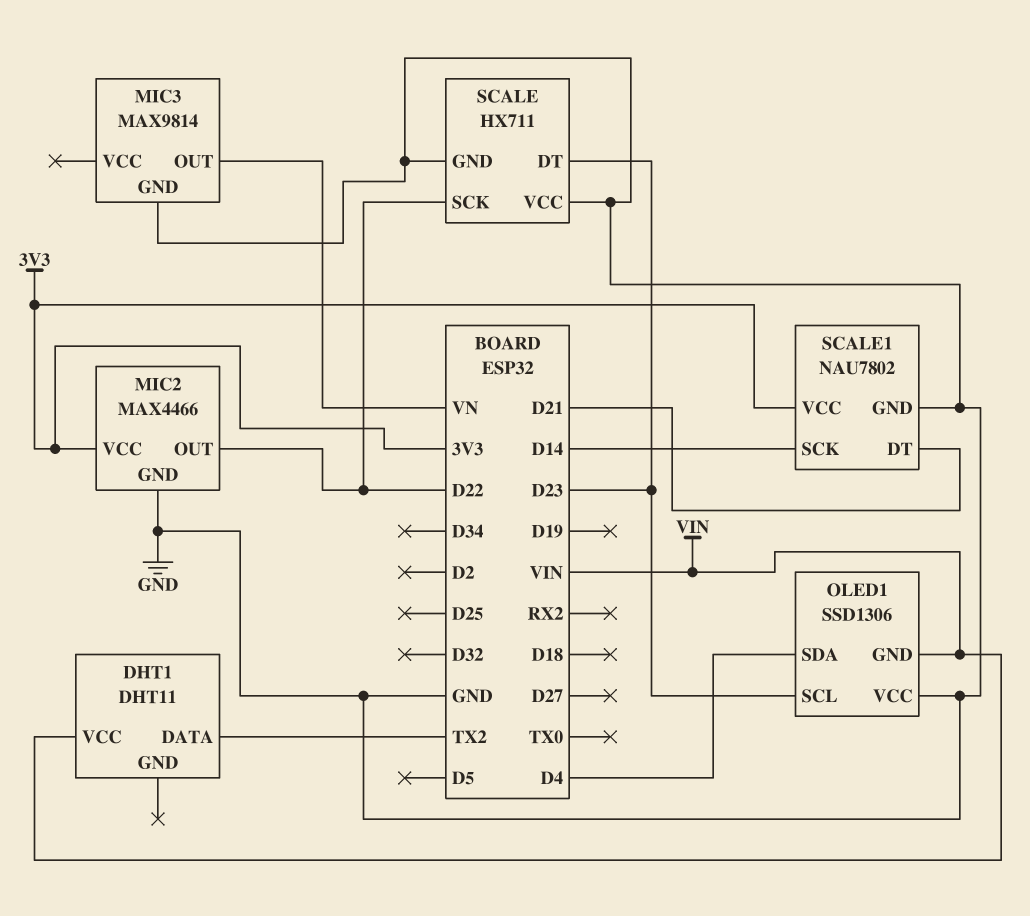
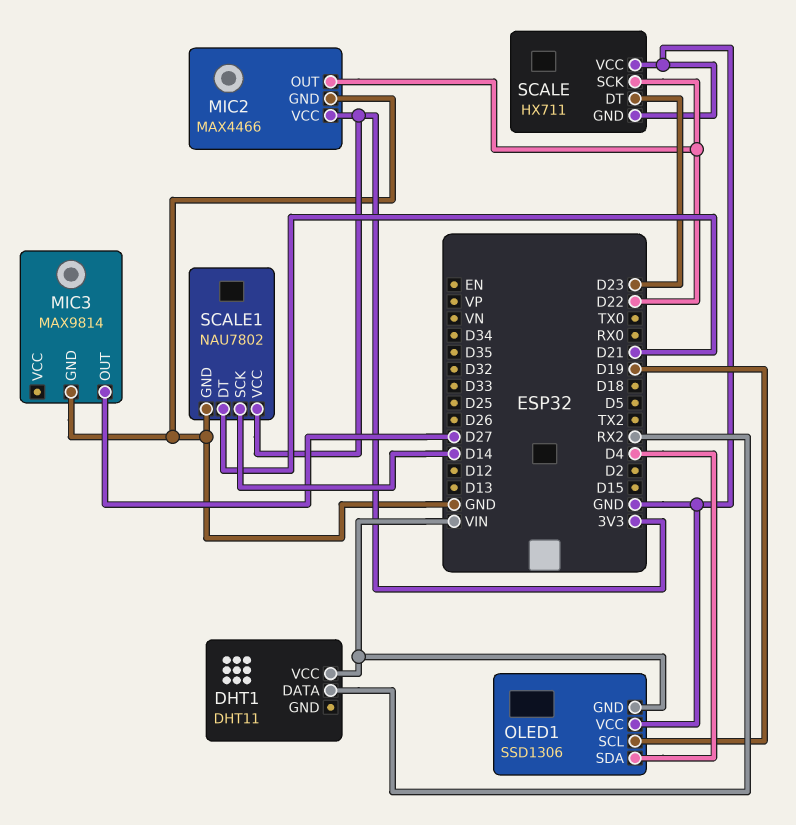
DHT1 pin DATA: TX2 -> RX2
MIC3 pin OUT: VN -> D27
OLED1 pin SCL: D23 -> D19

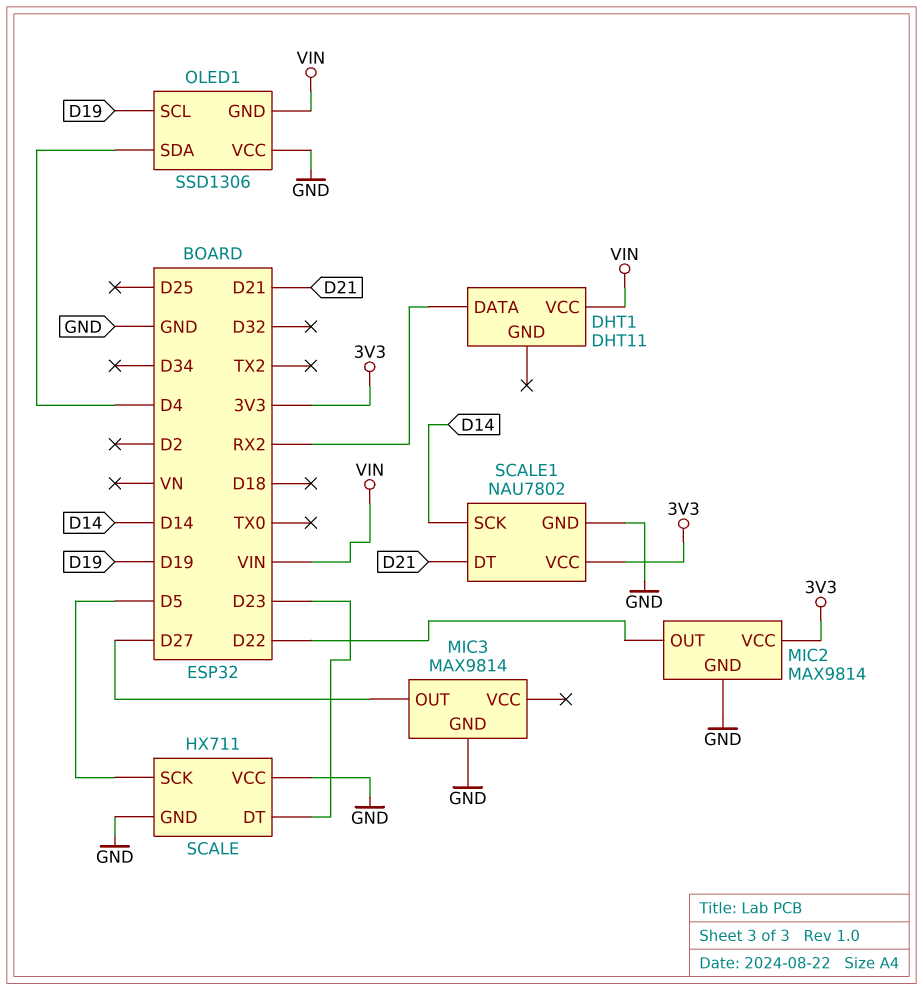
MIC2: MAX4466 -> MAX9814
SCALE pin SCK: D22 -> D5

